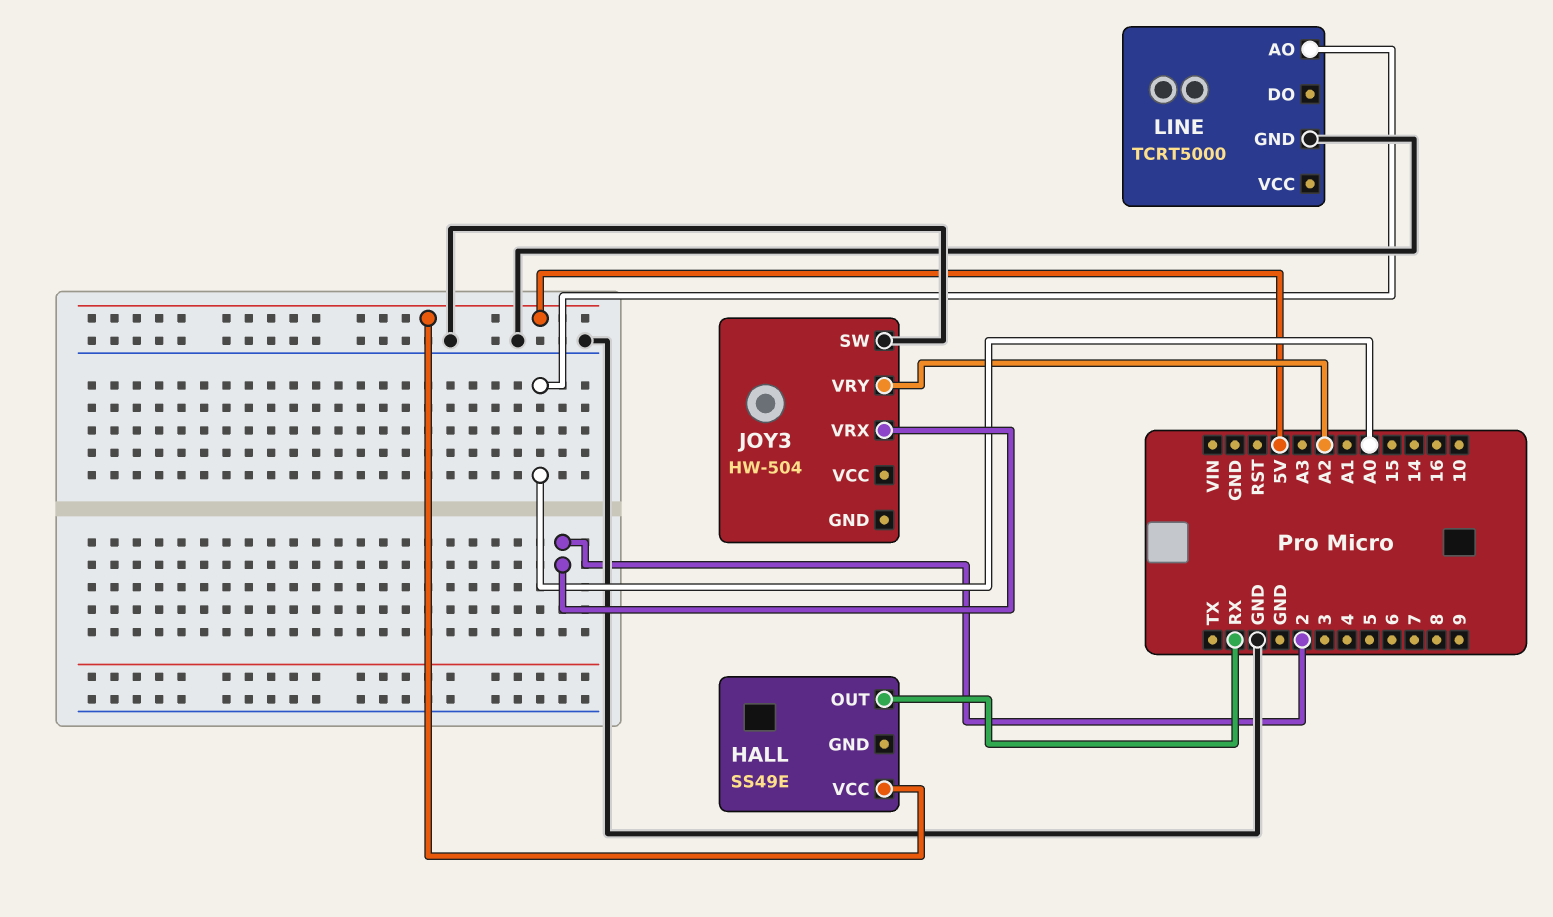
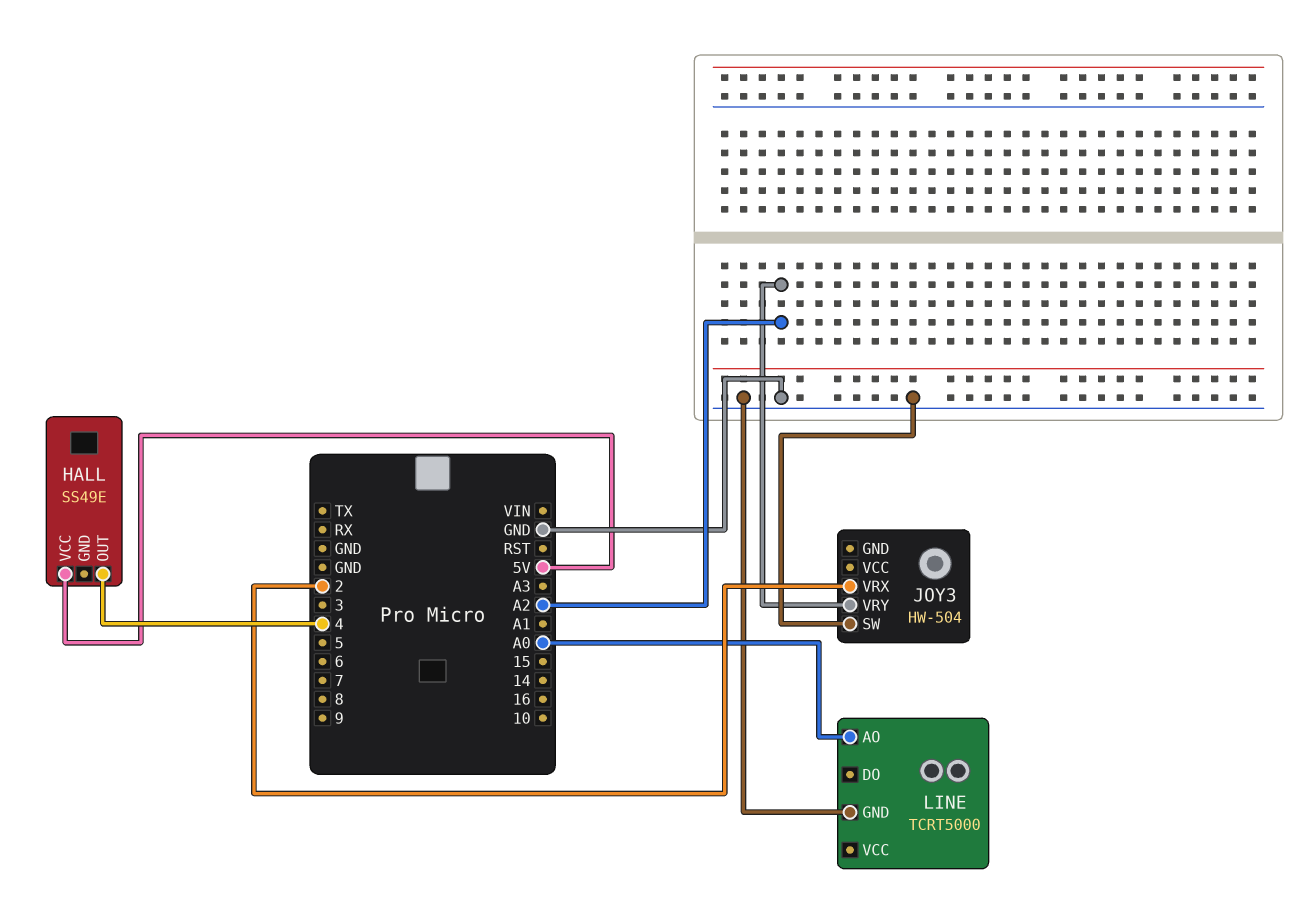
HALL pin OUT: RX -> 4

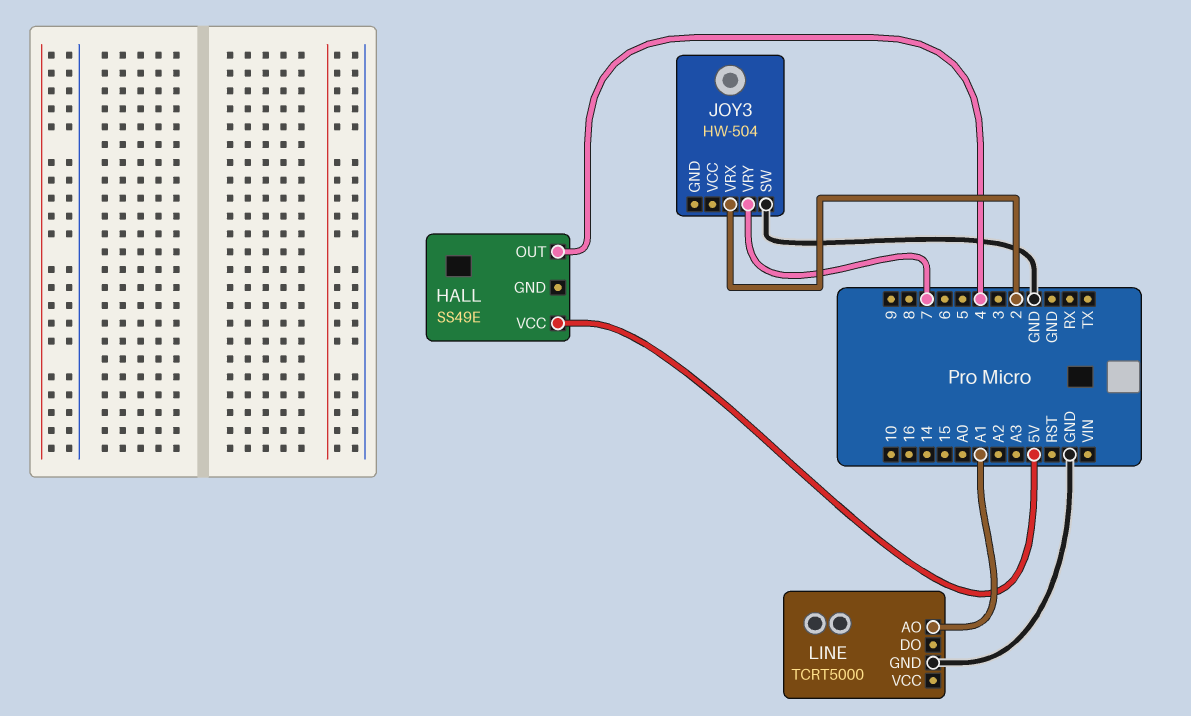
JOY3 pin VRY: A2 -> 7
LINE pin AO: A0 -> A1

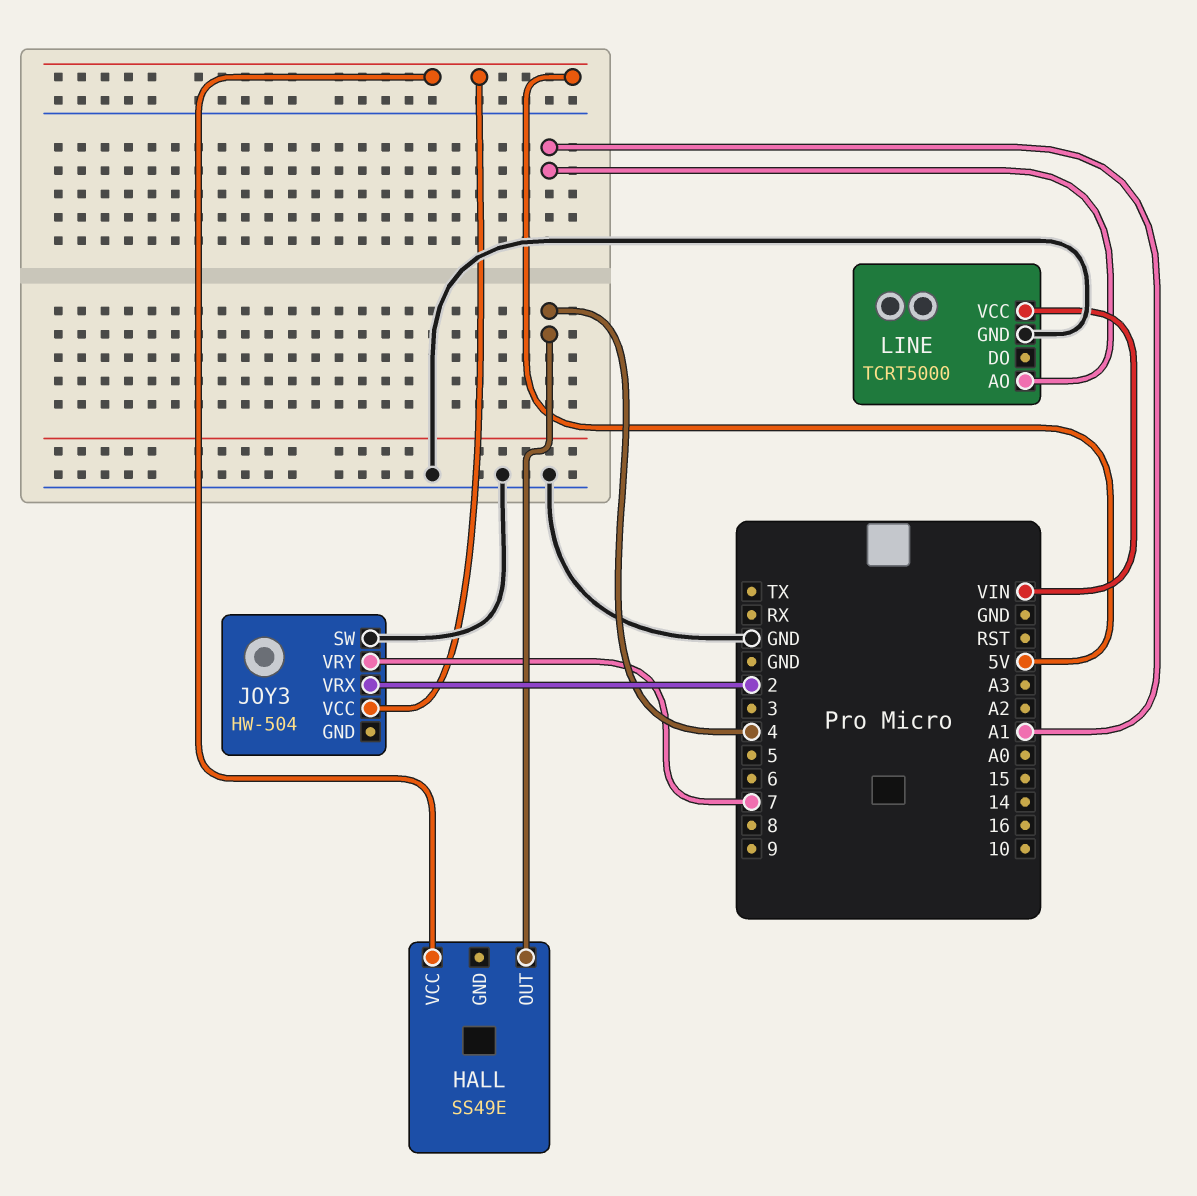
JOY3 pin VCC: none -> 5V
LINE pin VCC: none -> VIN

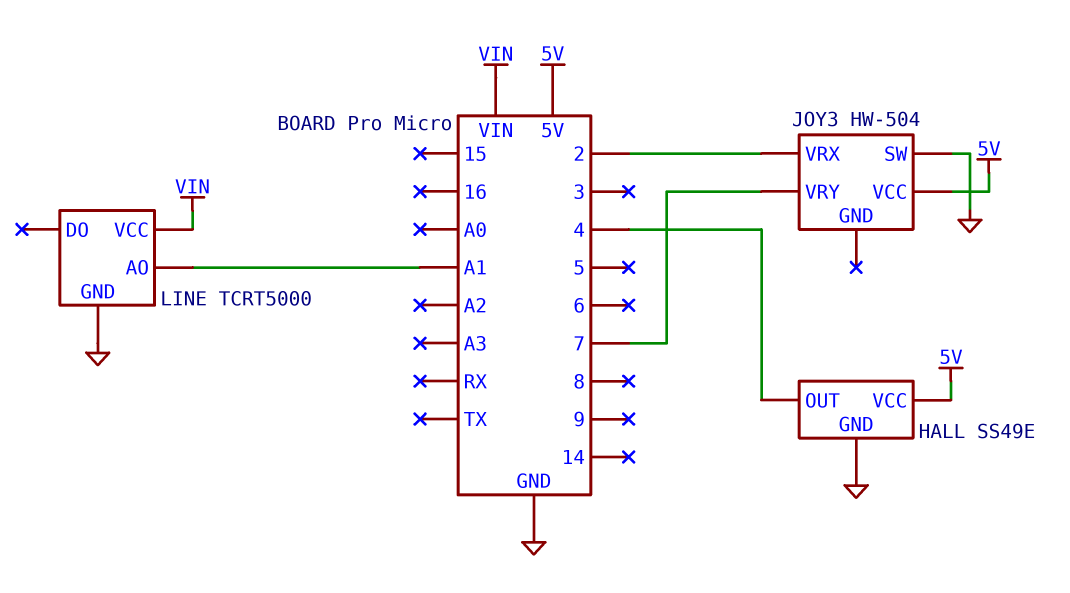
HALL pin GND: none -> GND

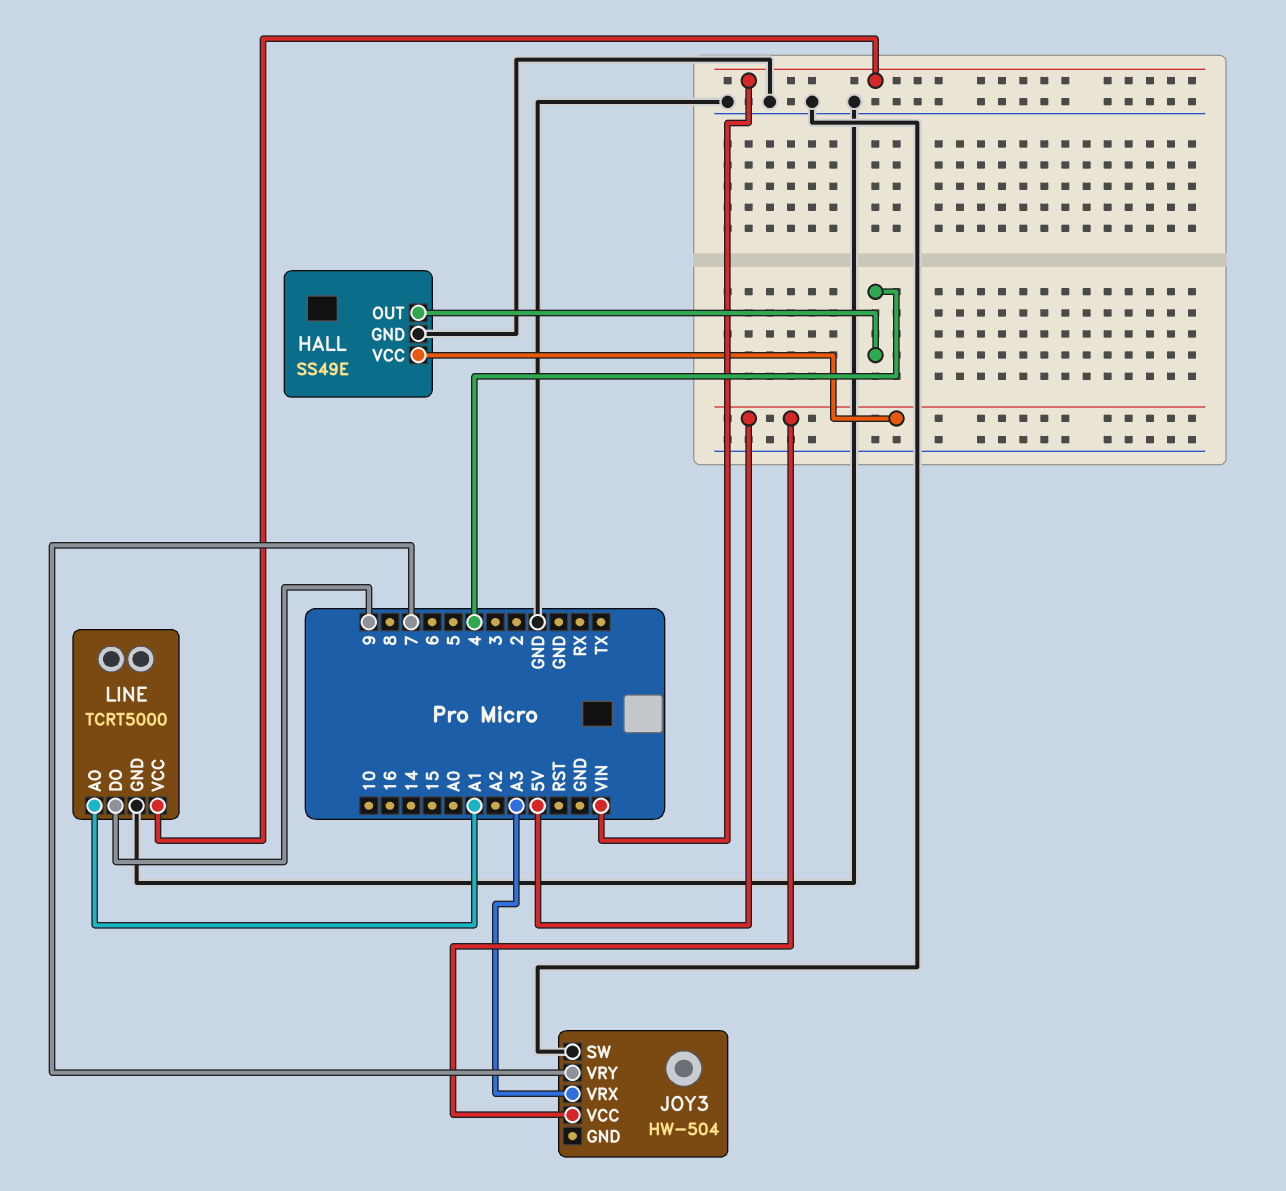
JOY3 pin VRX: 2 -> A3
LINE pin DO: none -> 9

